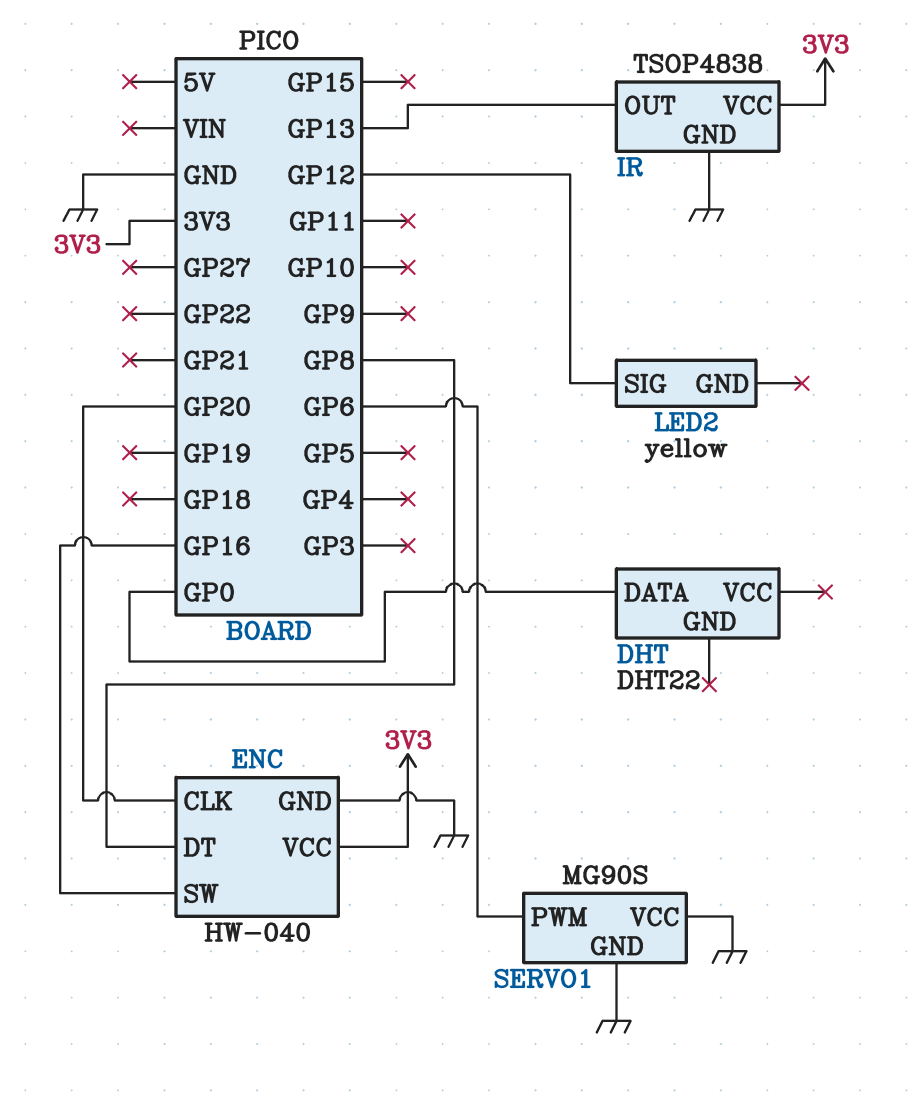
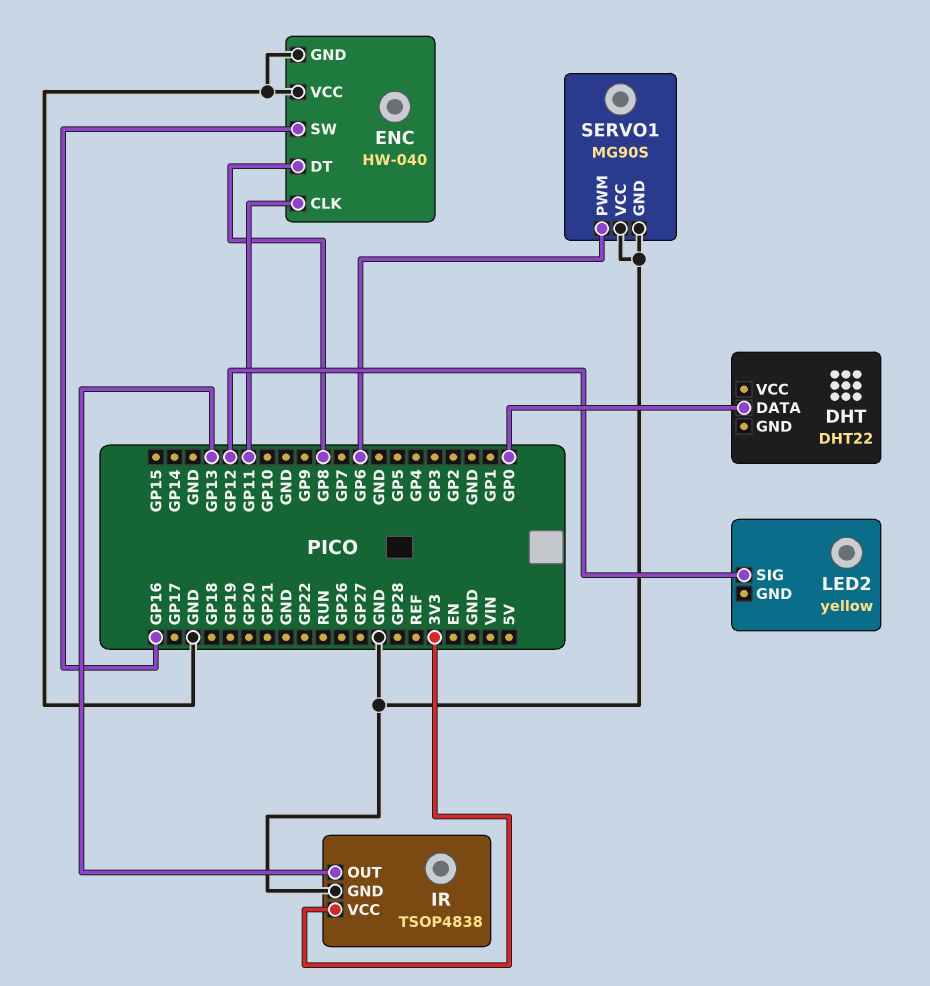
ENC pin CLK: GP20 -> GP11
ENC pin VCC: 3V3 -> GND

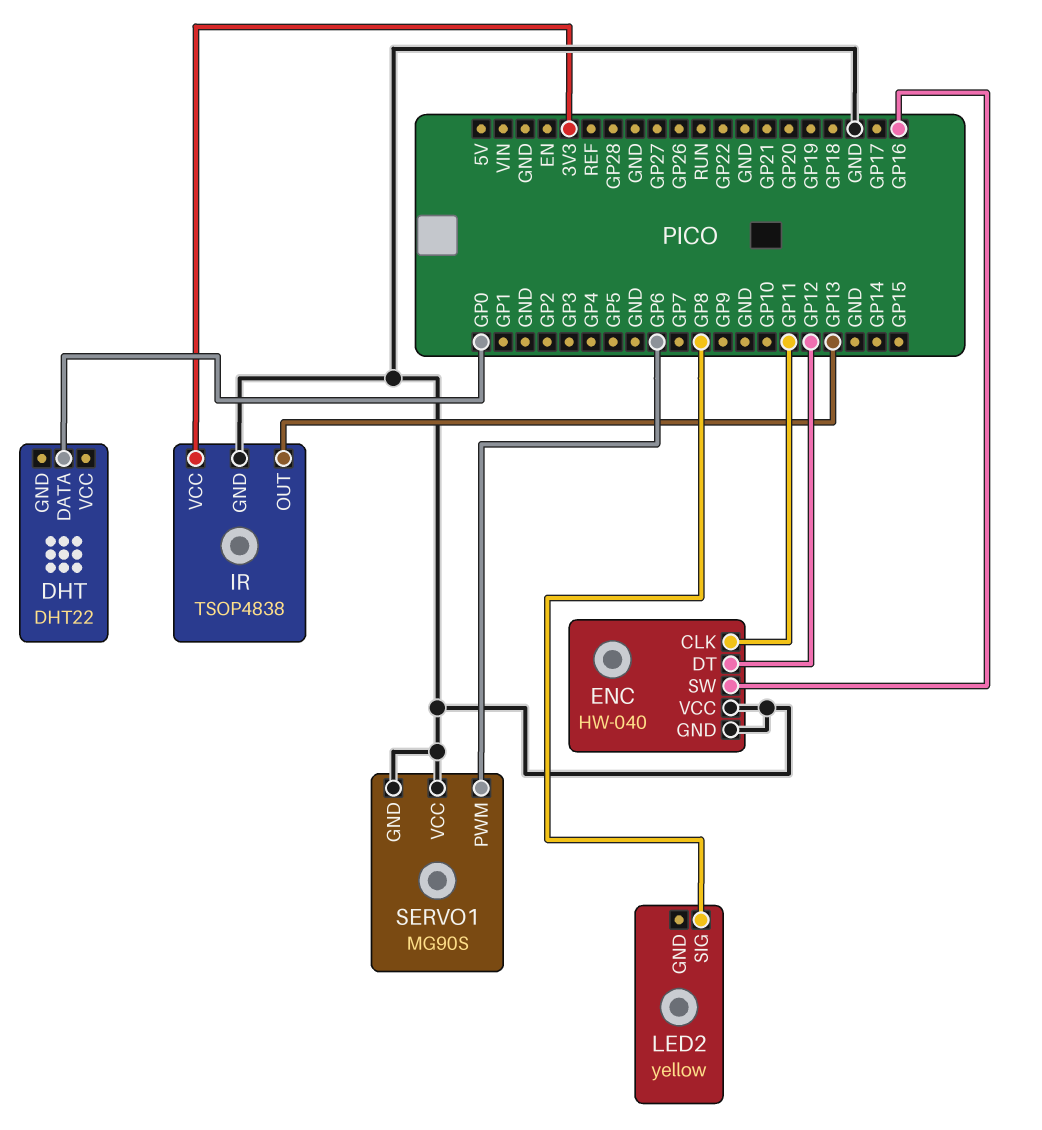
ENC pin DT: GP8 -> GP12
LED2 pin SIG: GP12 -> GP8

